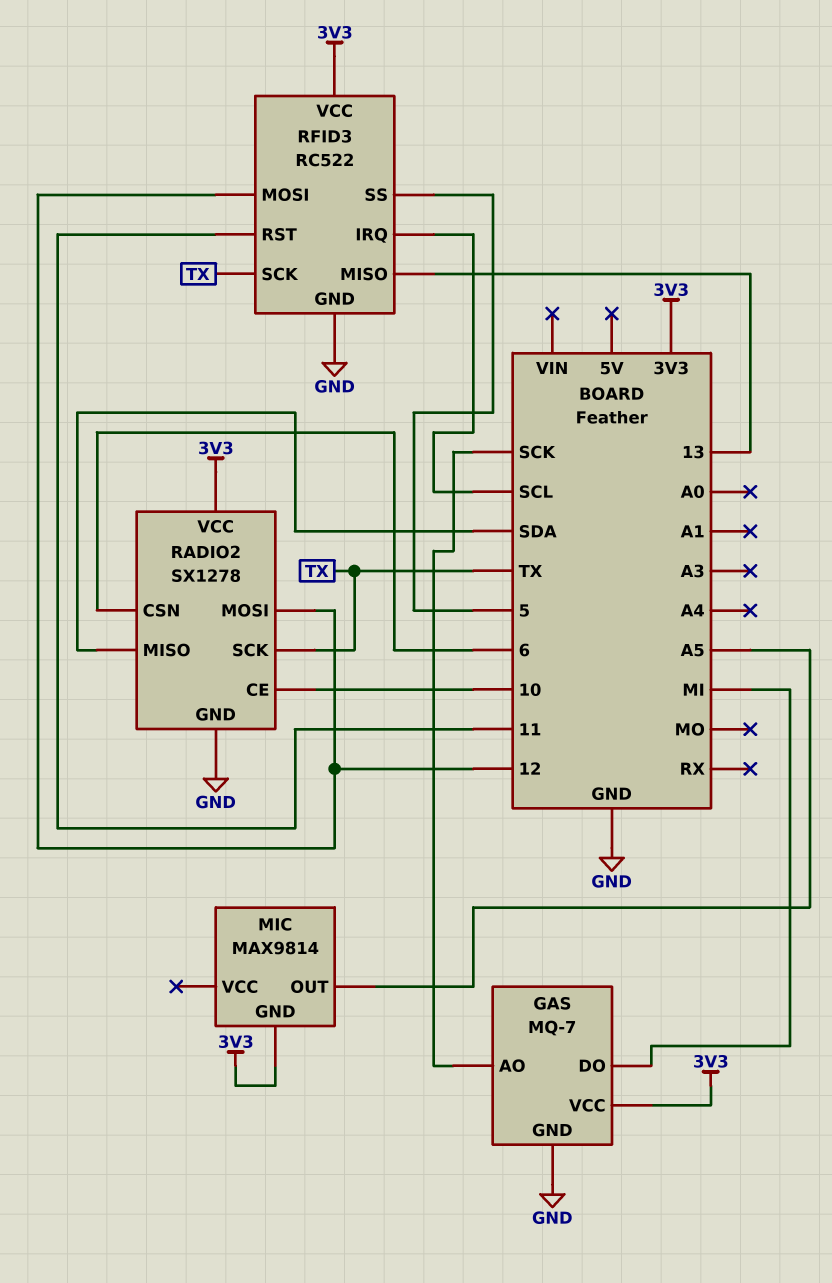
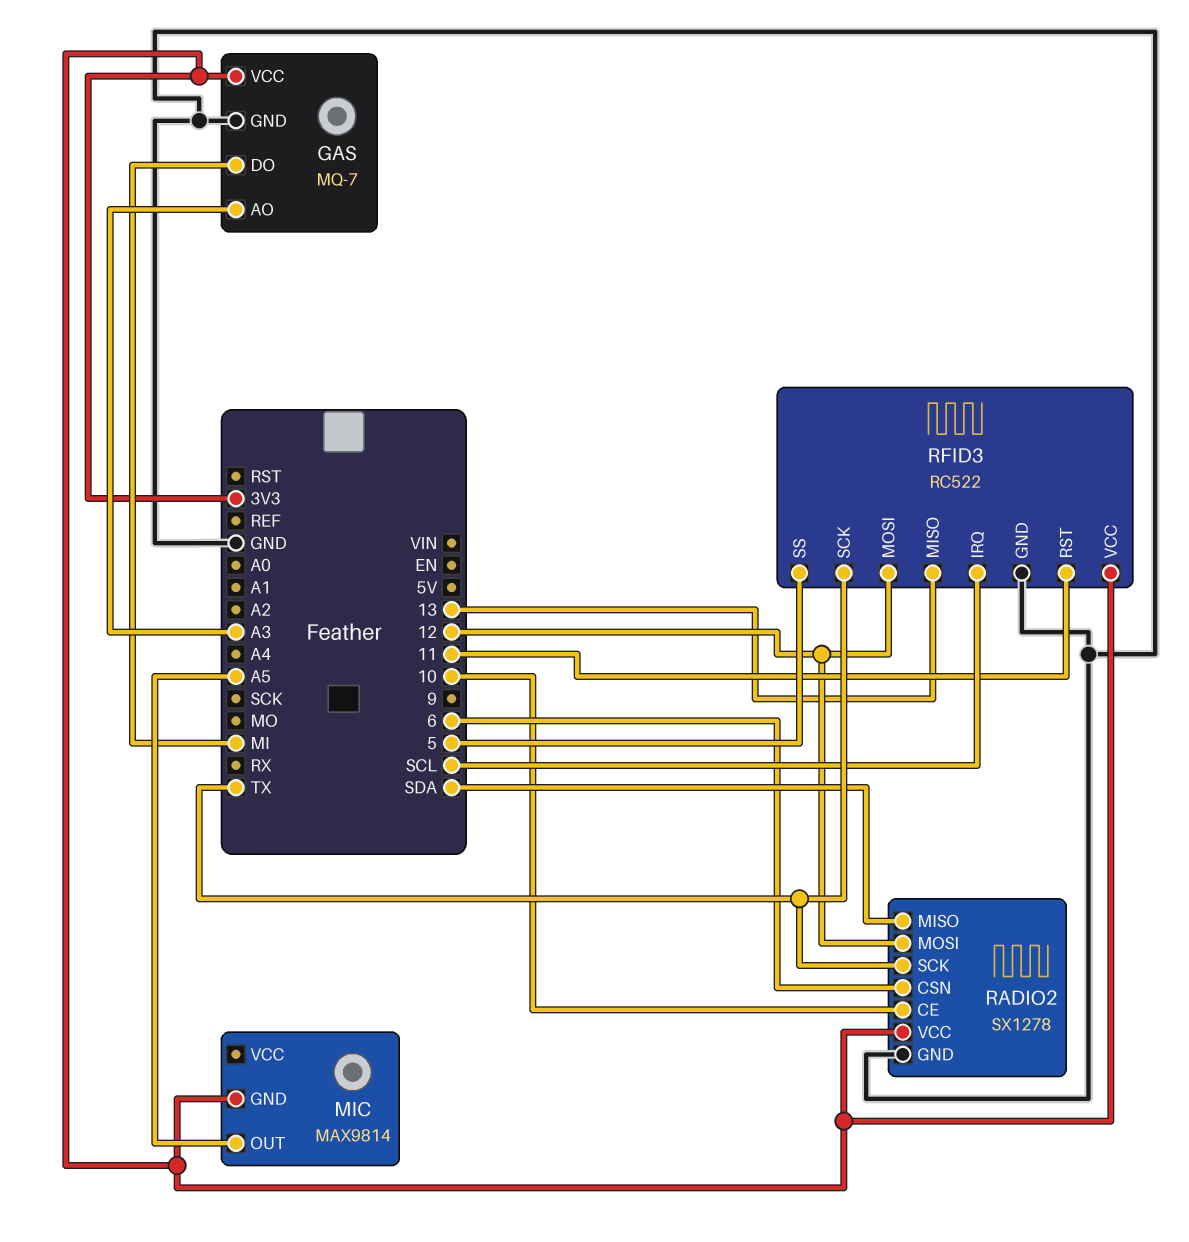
GAS pin AO: SCK -> A3

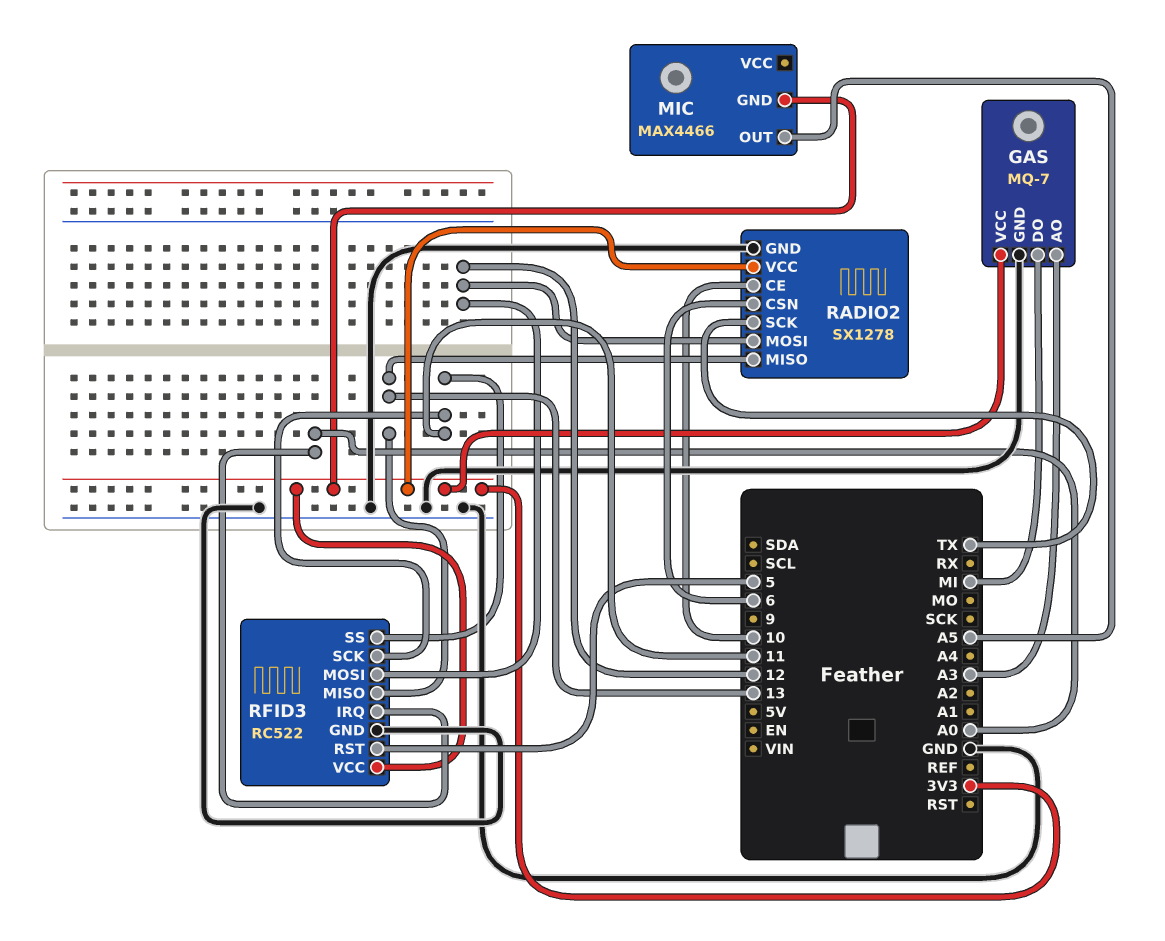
MIC: MAX9814 -> MAX4466
RADIO2 pin MISO: SDA -> 13
RFID3 pin IRQ: SCL -> A0
RFID3 pin RST: 11 -> 5
RFID3 pin SCK: TX -> 11
RFID3 pin SS: 5 -> 11

